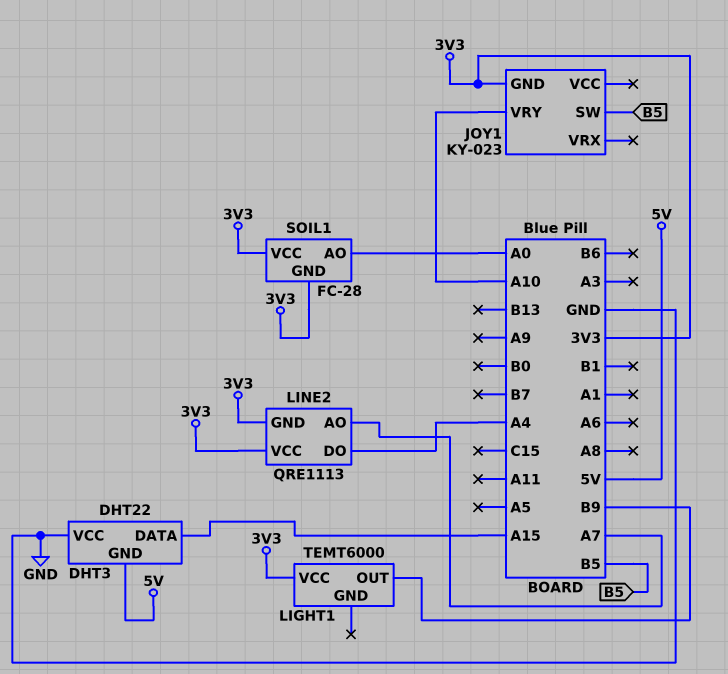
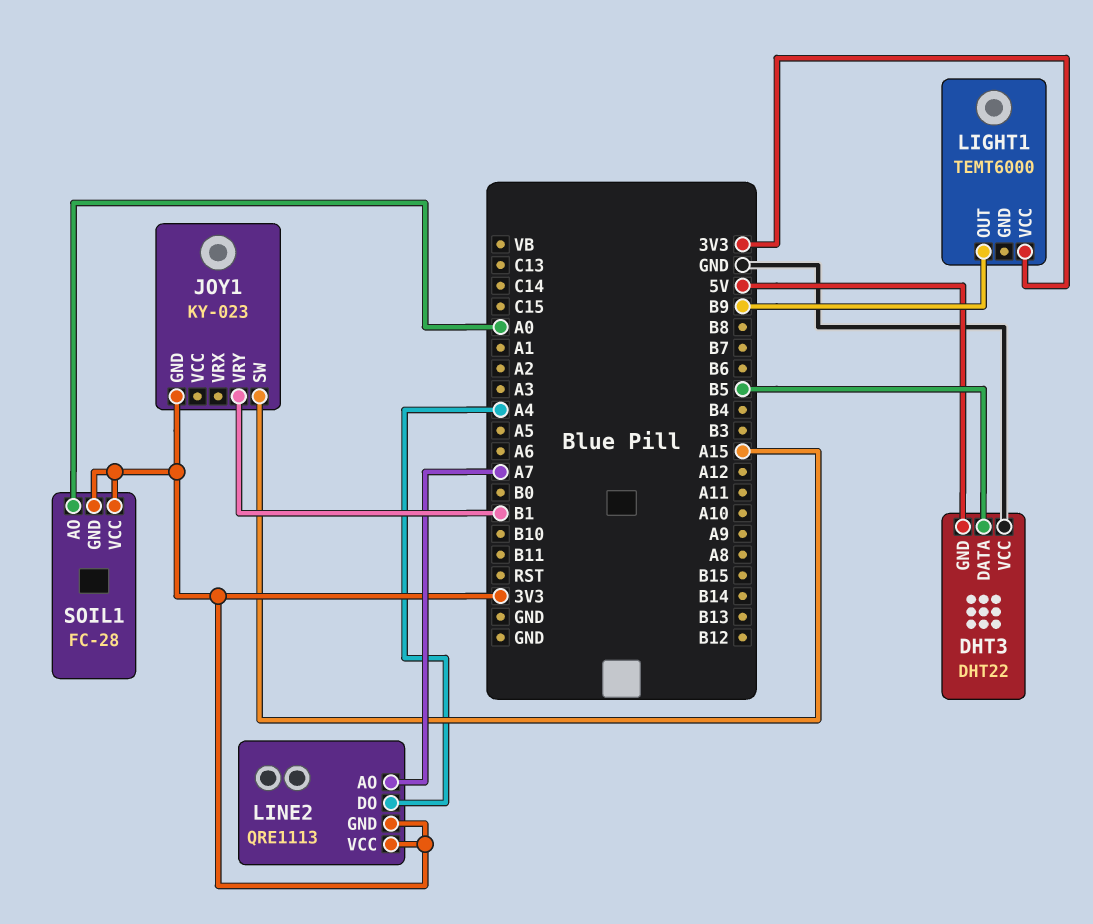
DHT3 pin DATA: A15 -> B5
JOY1 pin SW: B5 -> A15
JOY1 pin VRY: A10 -> B1

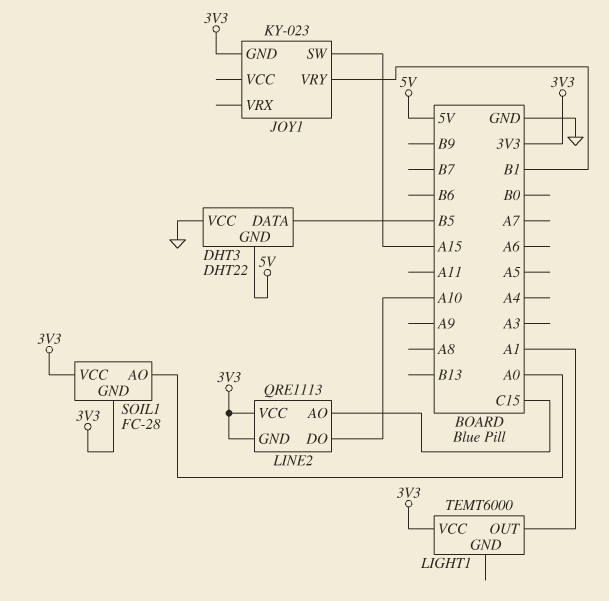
LIGHT1 pin OUT: B9 -> A1
LINE2 pin AO: A7 -> C15
LINE2 pin DO: A4 -> A10

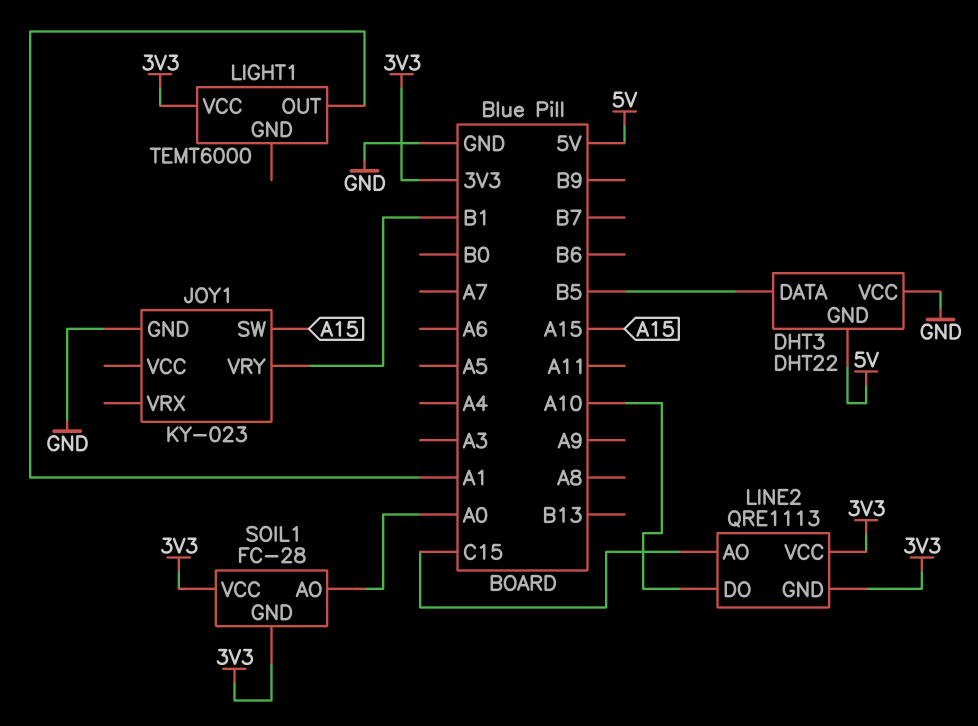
JOY1 pin GND: 3V3 -> GND

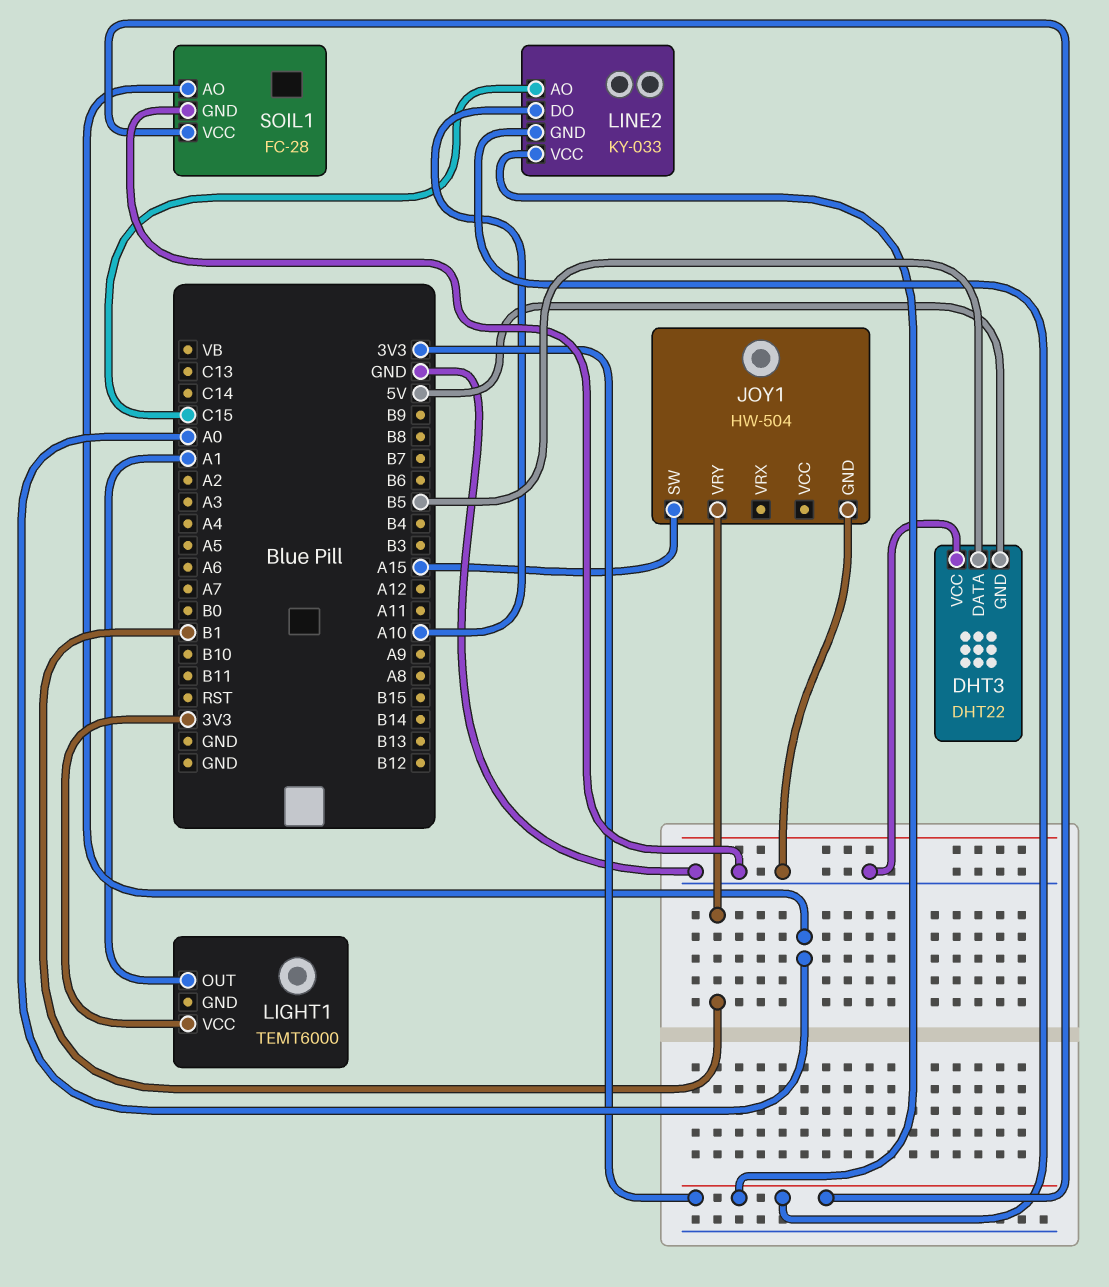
JOY1: KY-023 -> HW-504
LINE2: QRE1113 -> KY-033
SOIL1 pin GND: 3V3 -> GND

